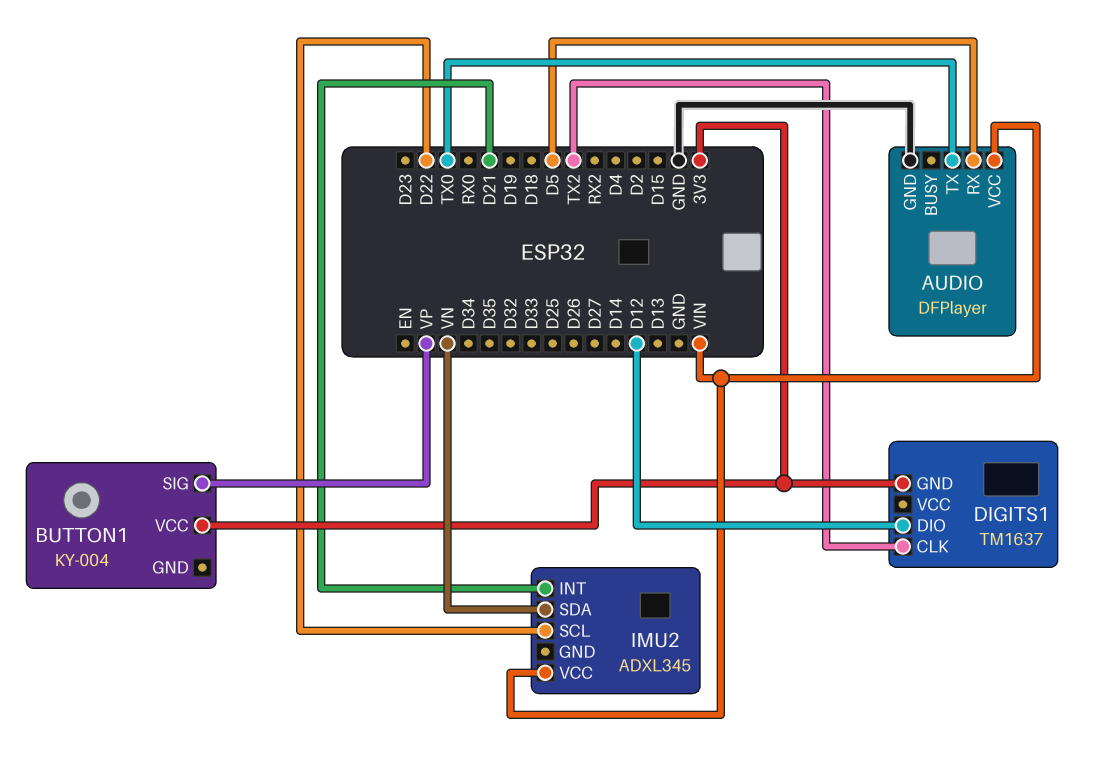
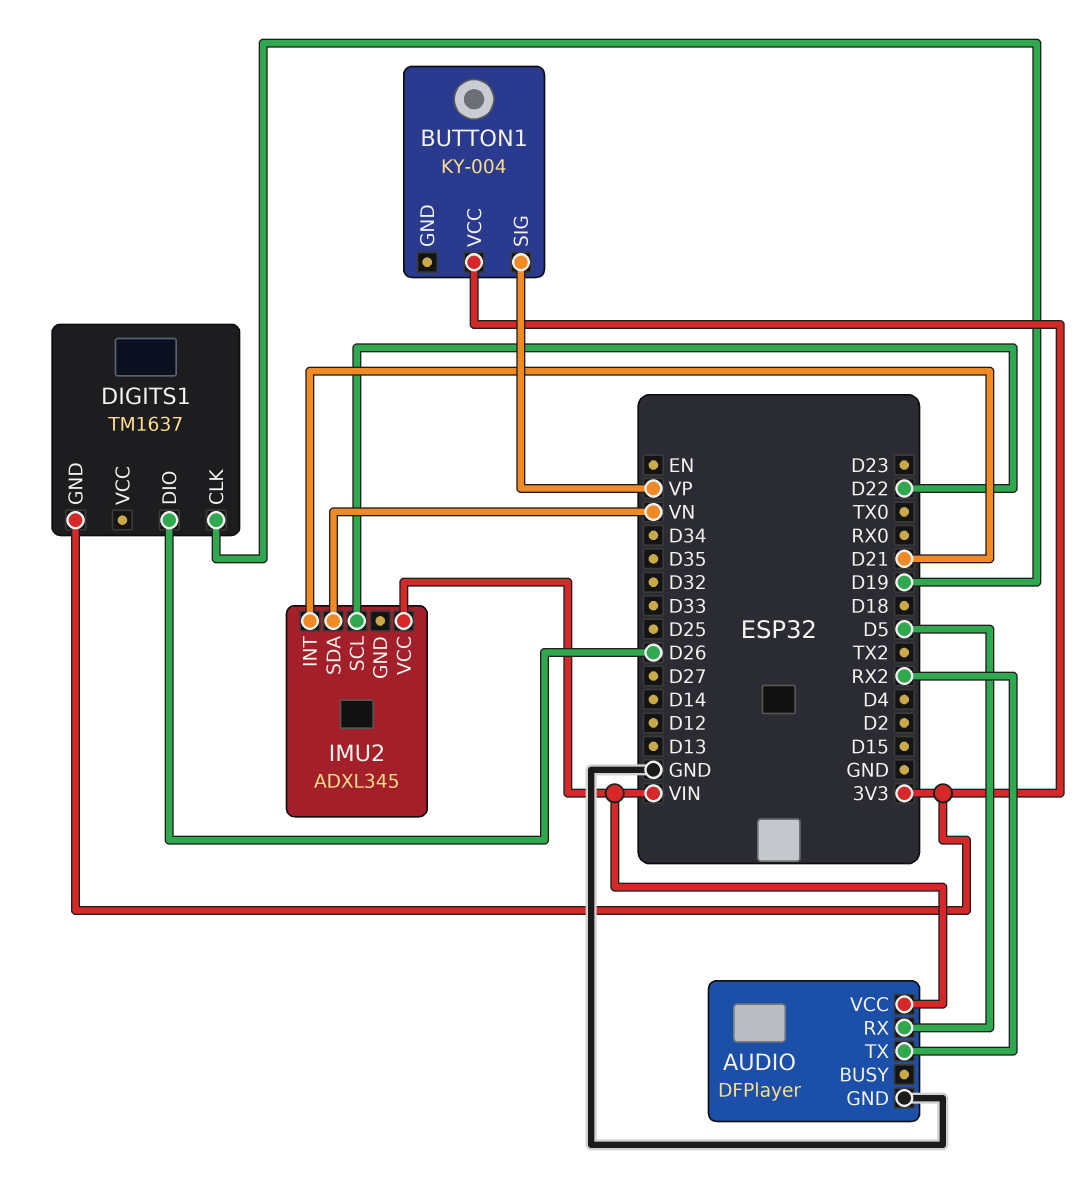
AUDIO pin TX: TX0 -> RX2
DIGITS1 pin CLK: TX2 -> D19
DIGITS1 pin DIO: D12 -> D26

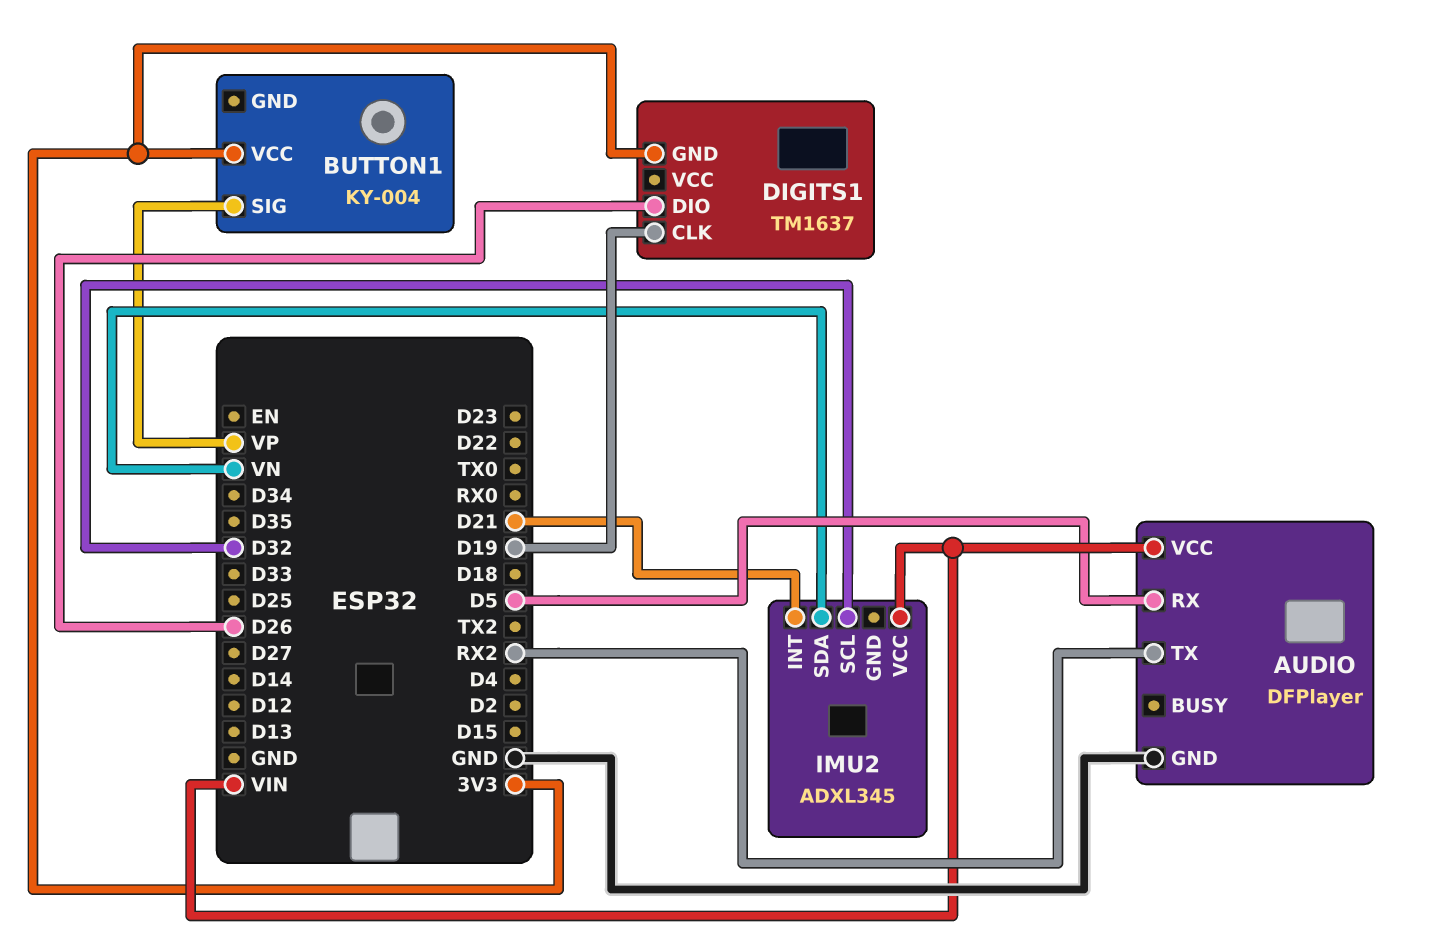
IMU2 pin SCL: D22 -> D32

